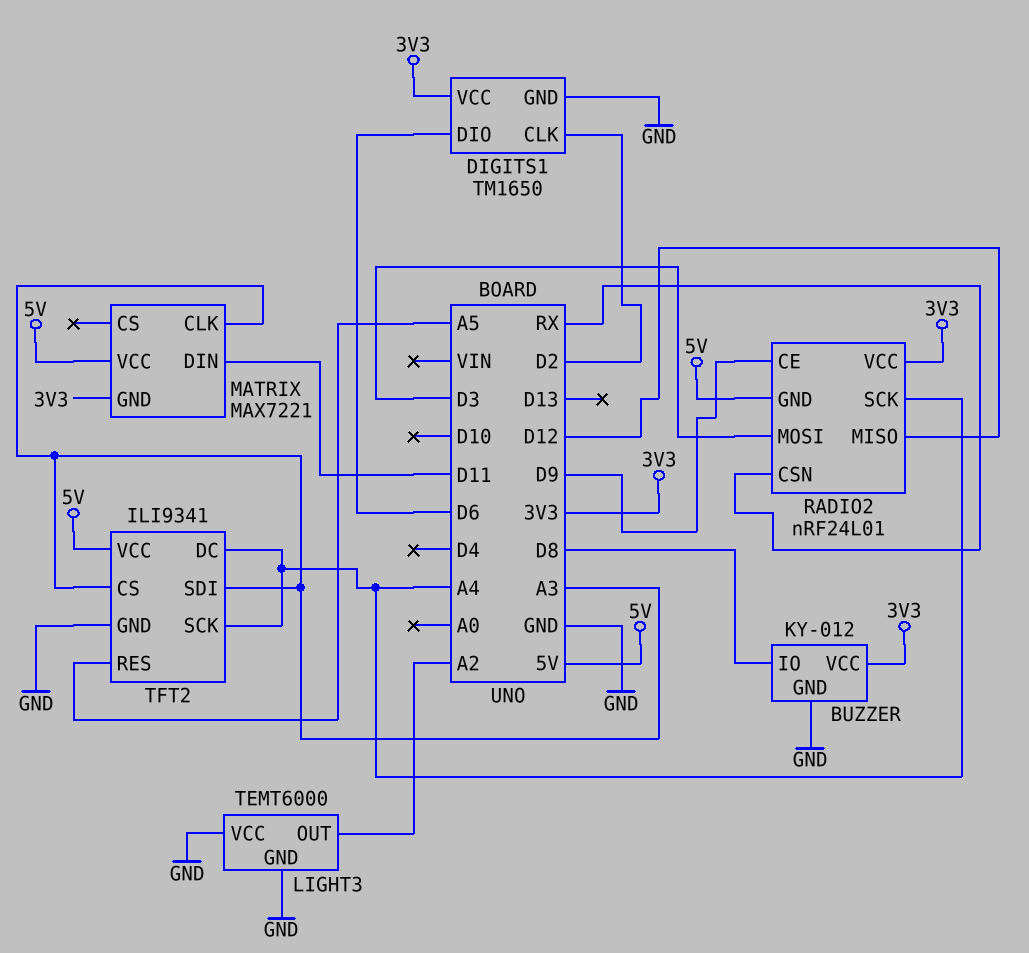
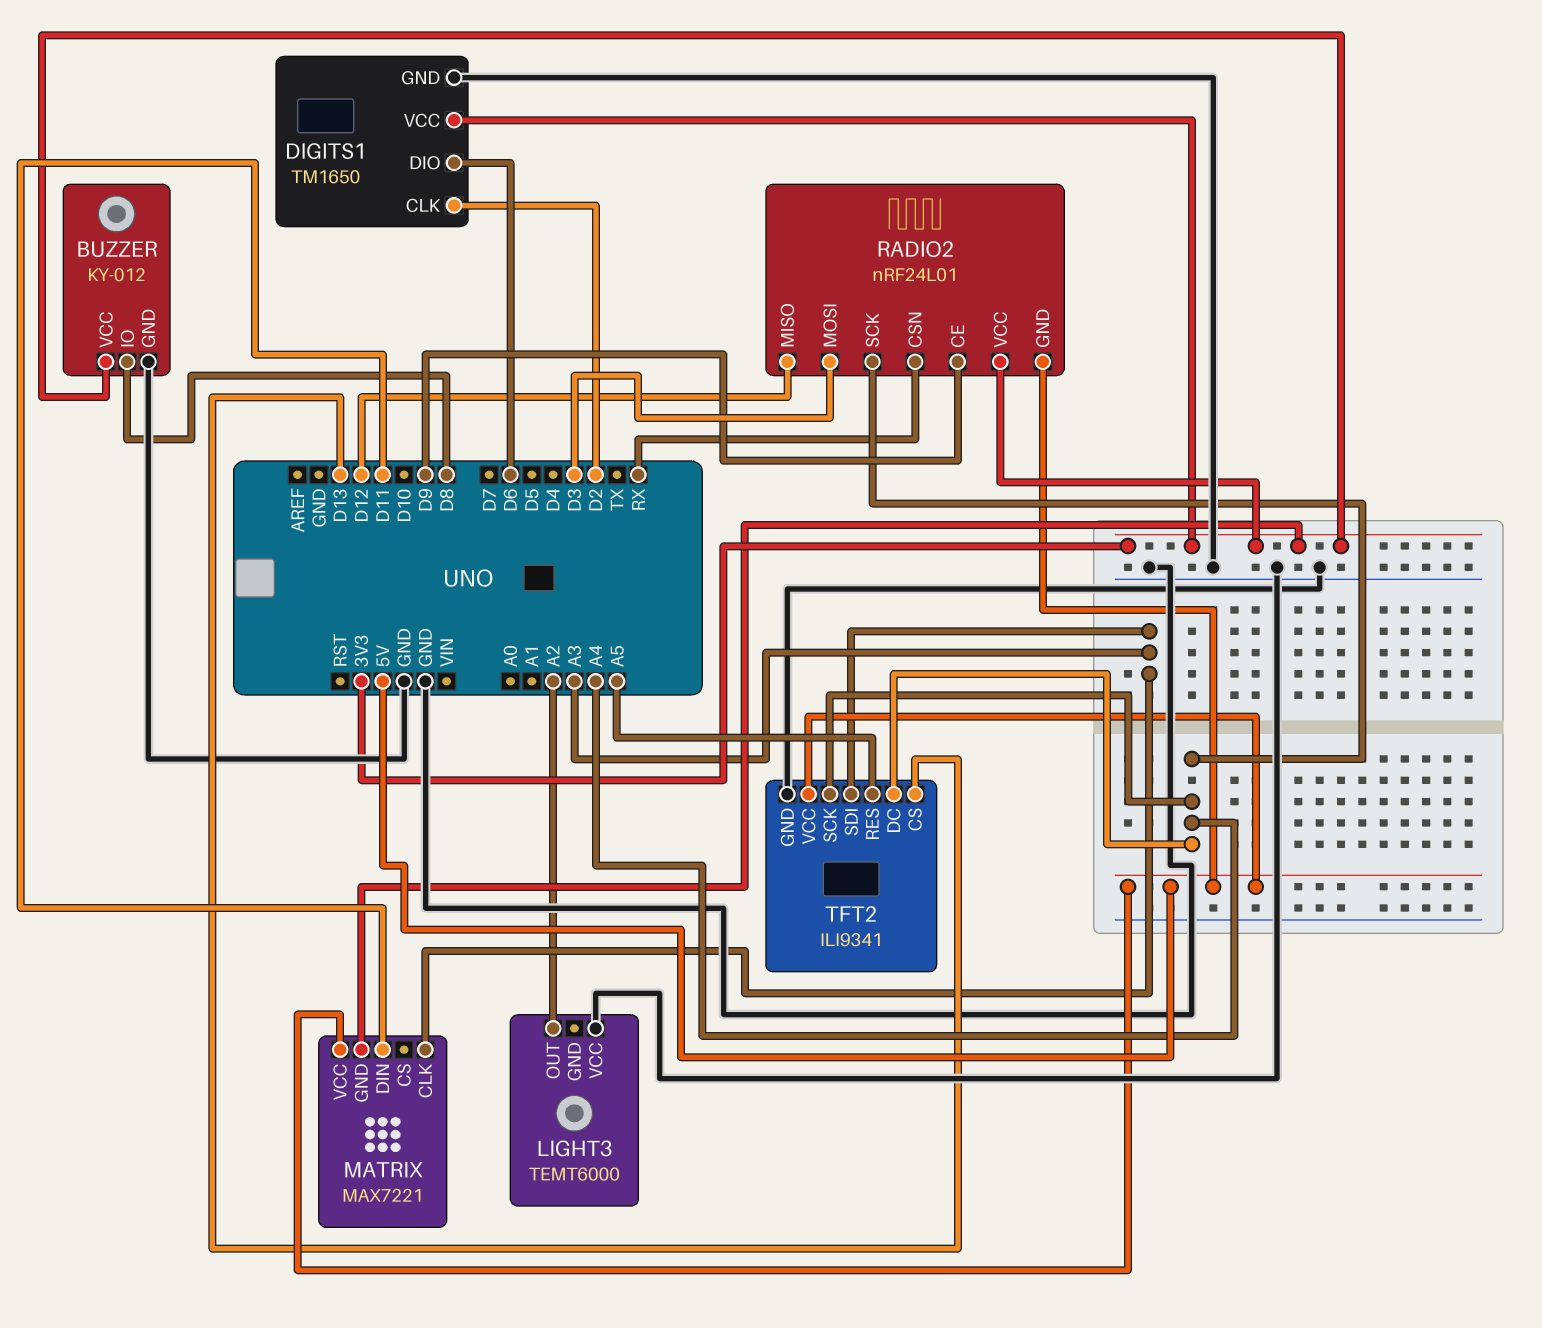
LIGHT3 pin GND: GND -> none
TFT2 pin CS: A3 -> D13

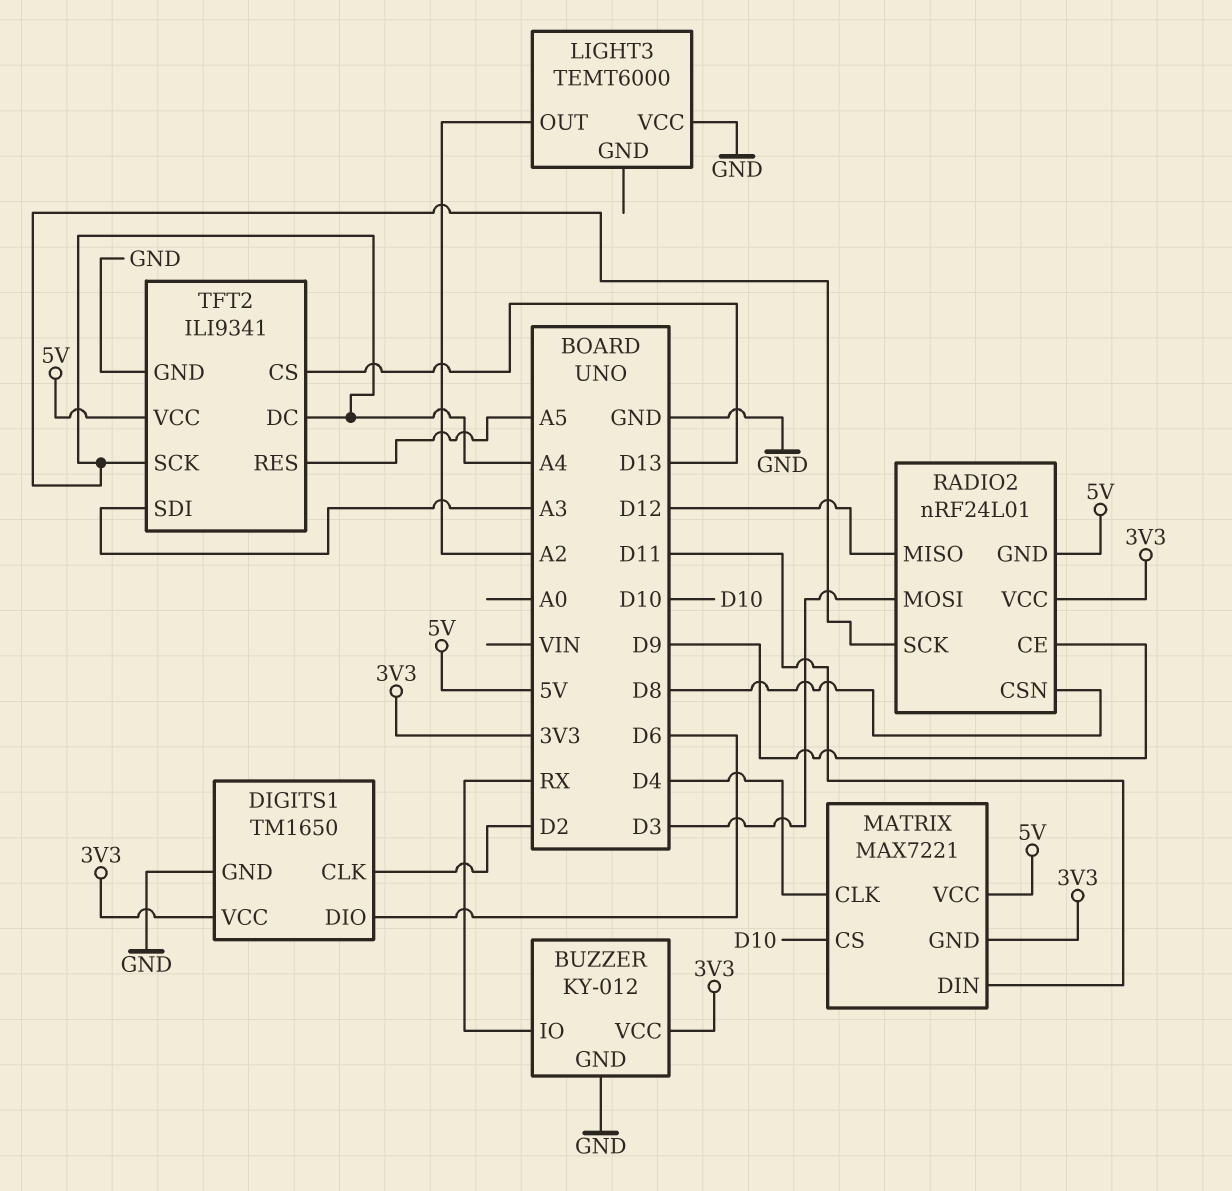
BUZZER pin IO: D8 -> RX
MATRIX pin CLK: A3 -> D4
MATRIX pin CS: none -> D10
RADIO2 pin CSN: RX -> D8

